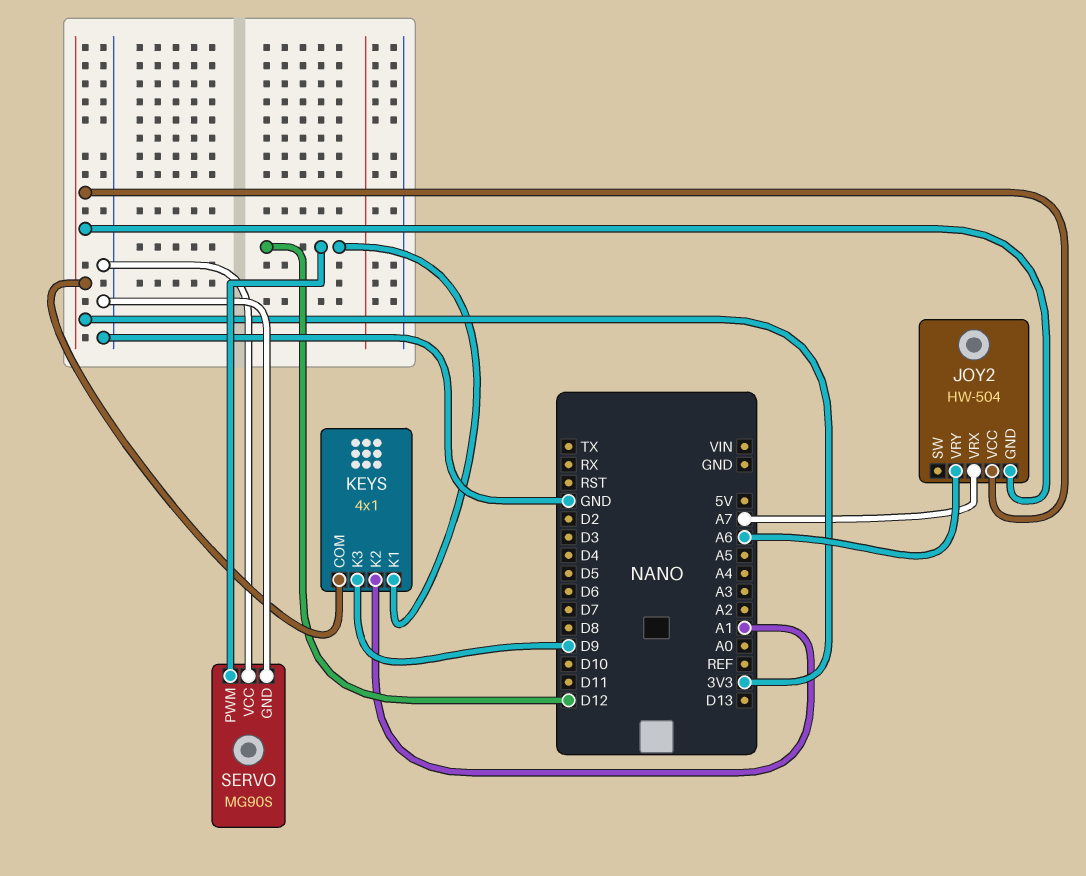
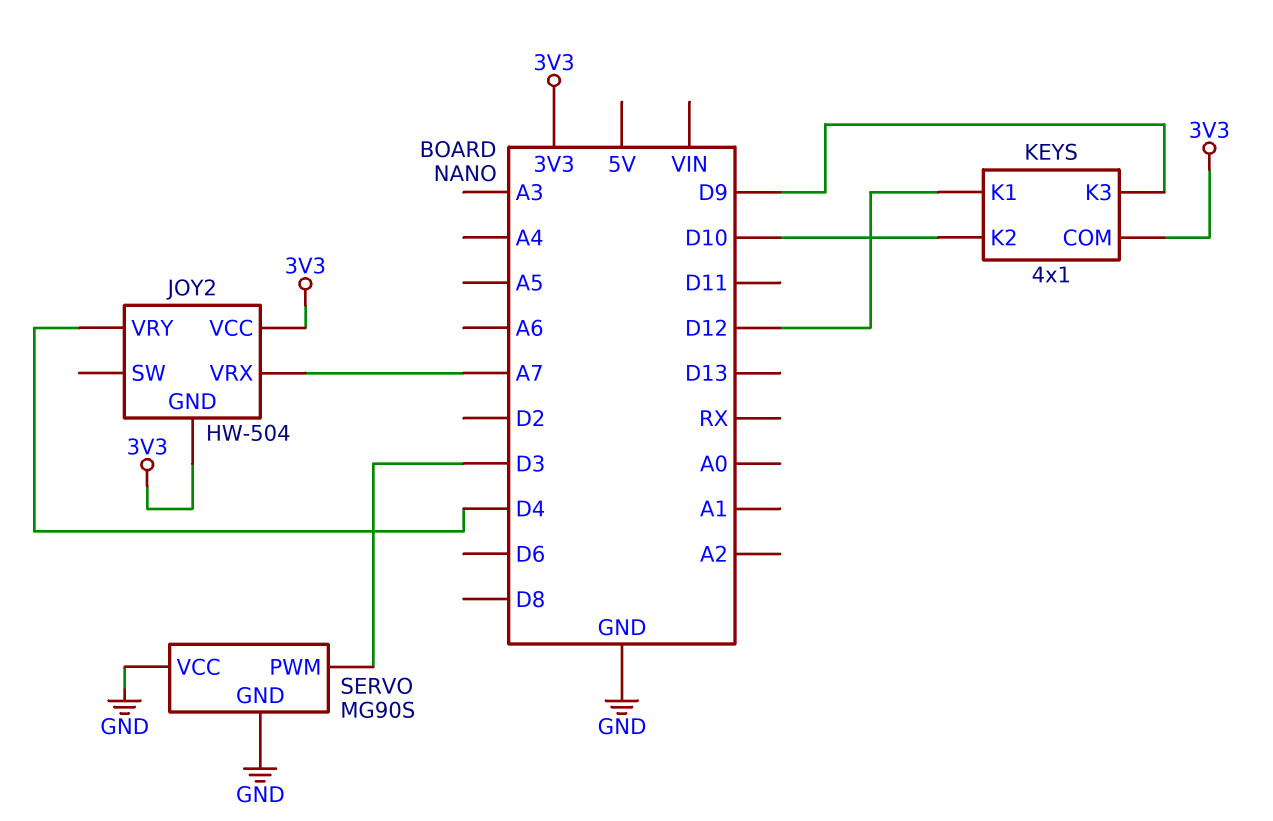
JOY2 pin VRY: A6 -> D4
KEYS pin K2: A1 -> D10
SERVO pin PWM: D12 -> D3

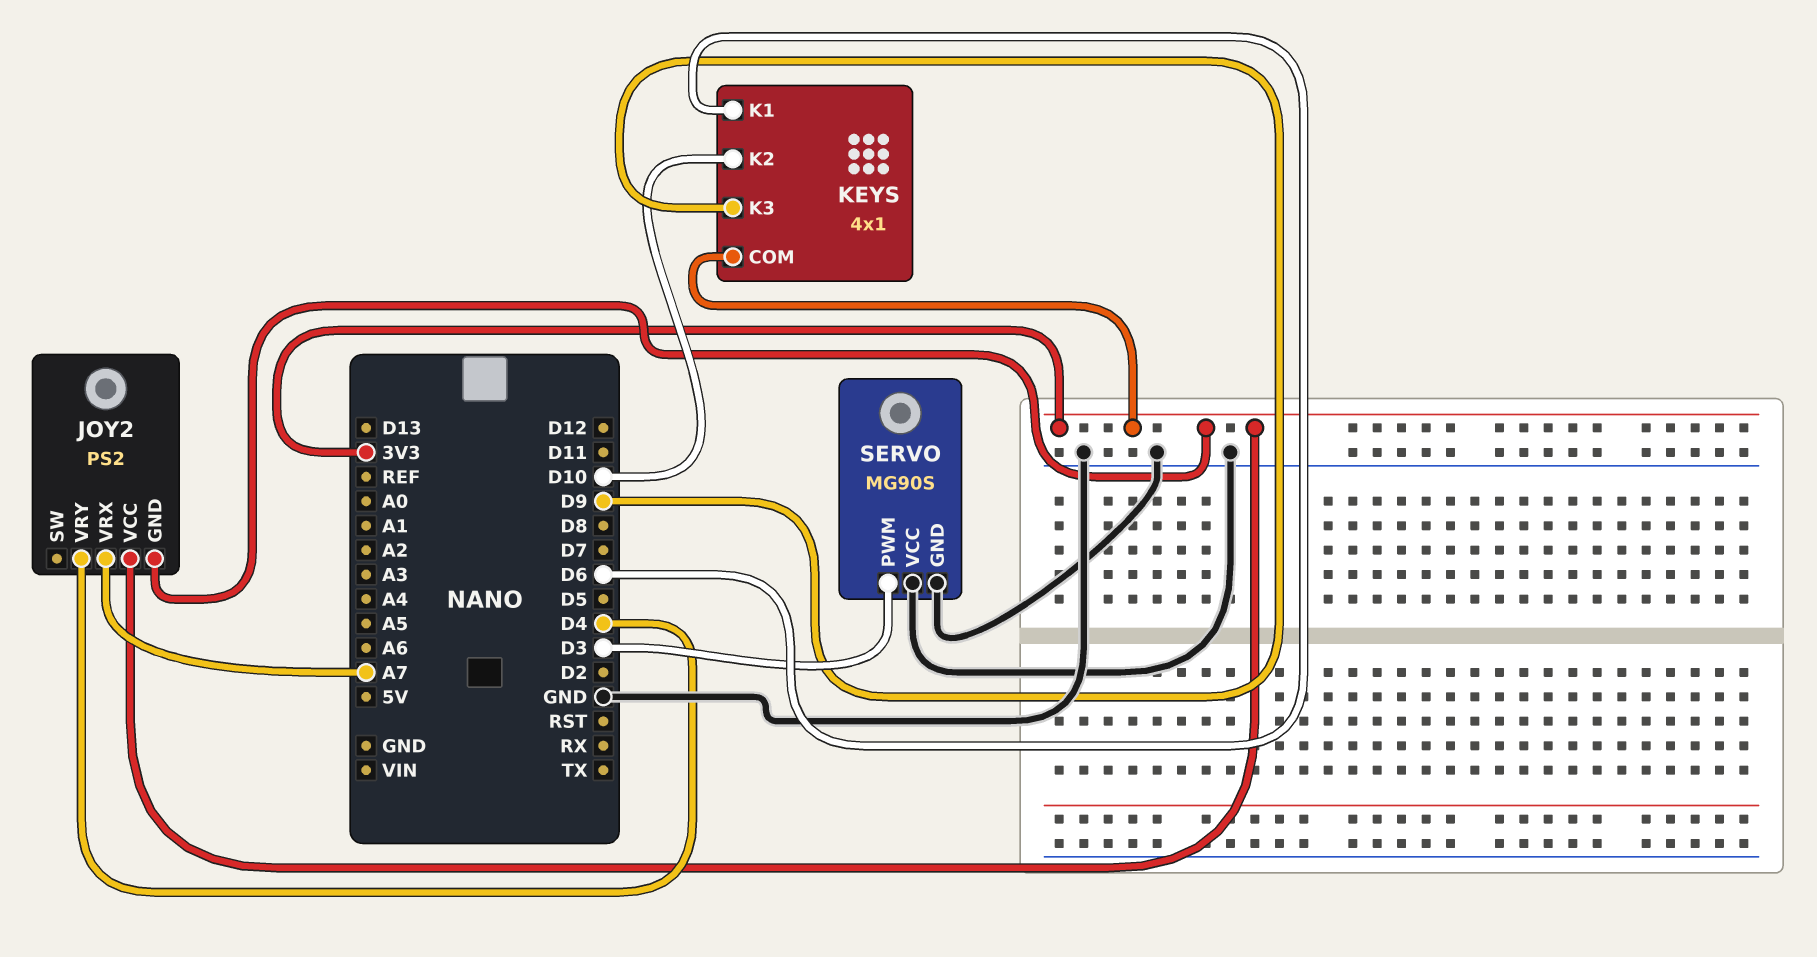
JOY2: HW-504 -> PS2
KEYS pin K1: D12 -> D6

